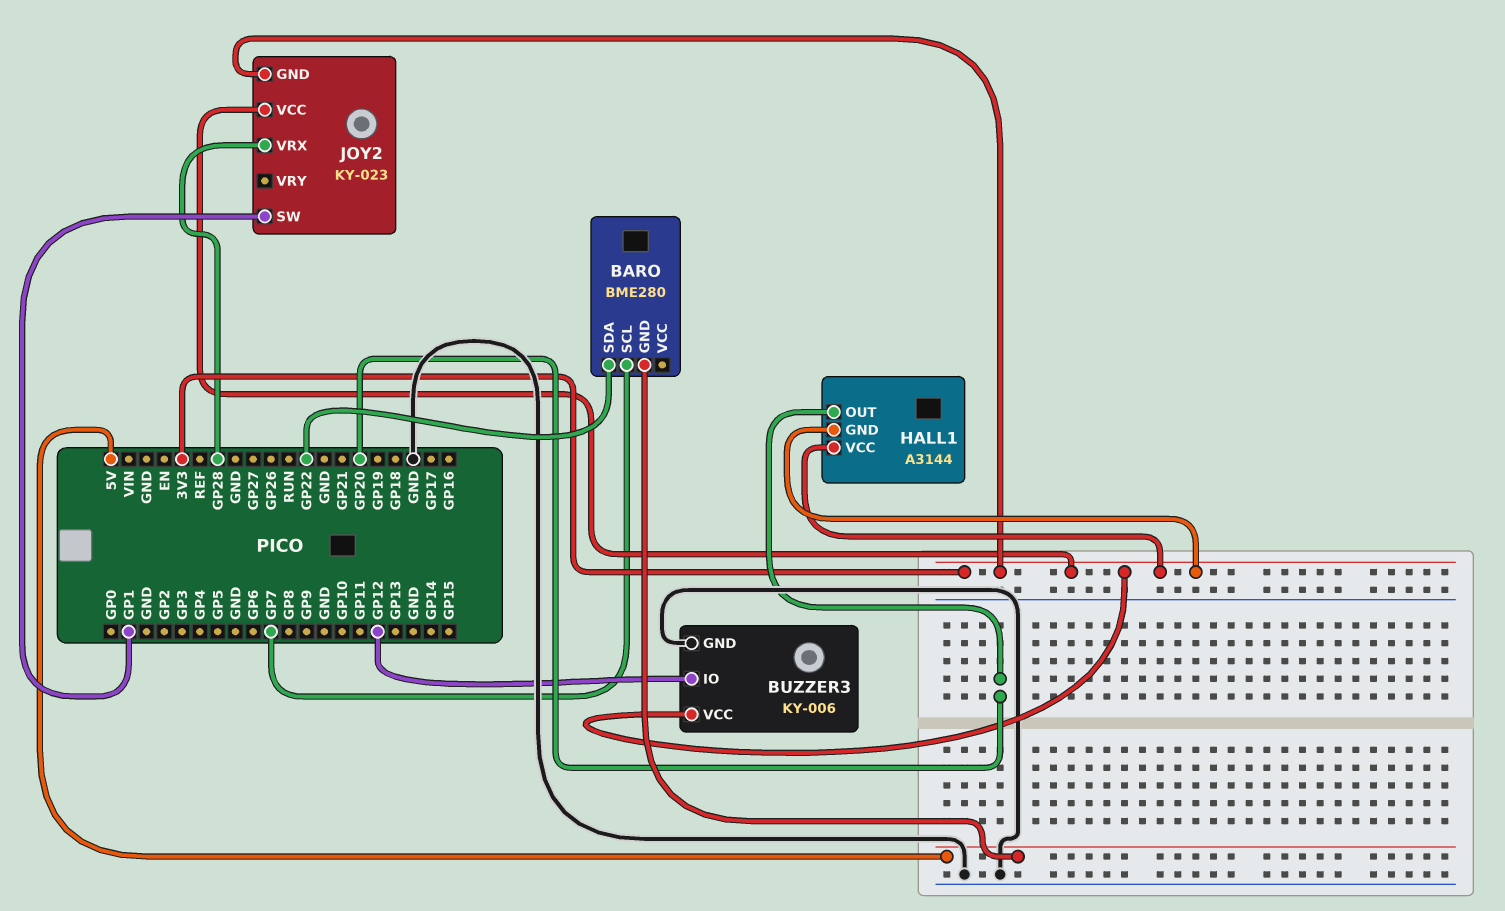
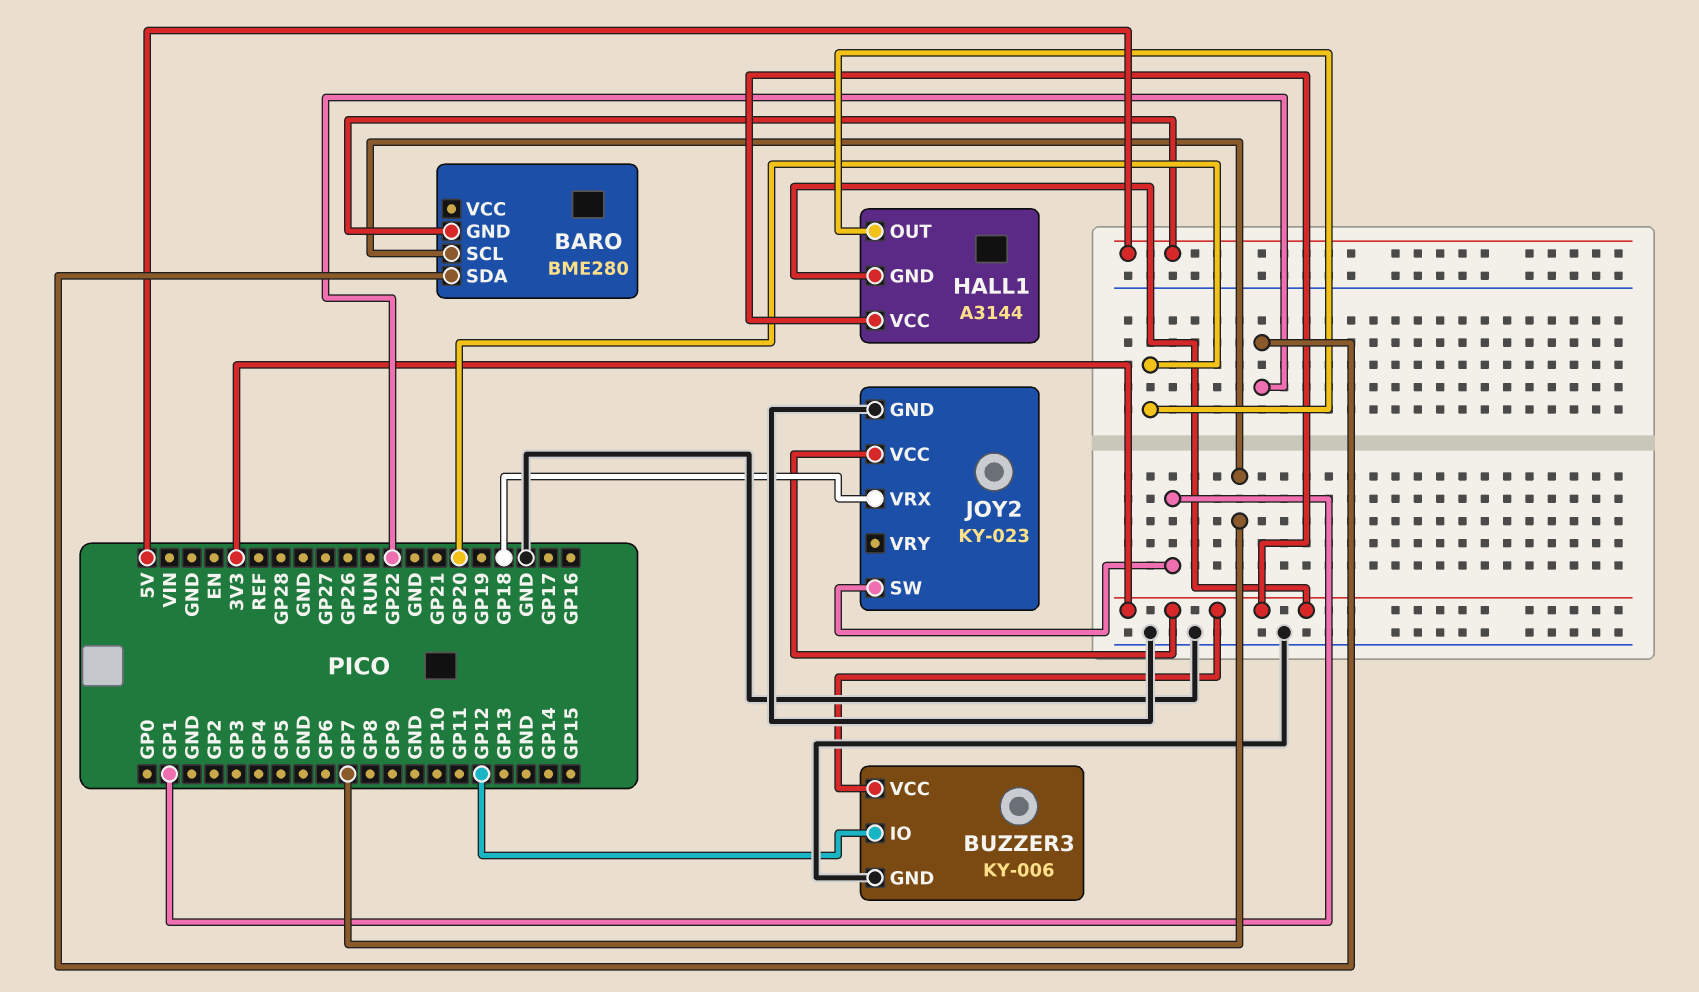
JOY2 pin GND: 3V3 -> GND
JOY2 pin VRX: GP28 -> GP18

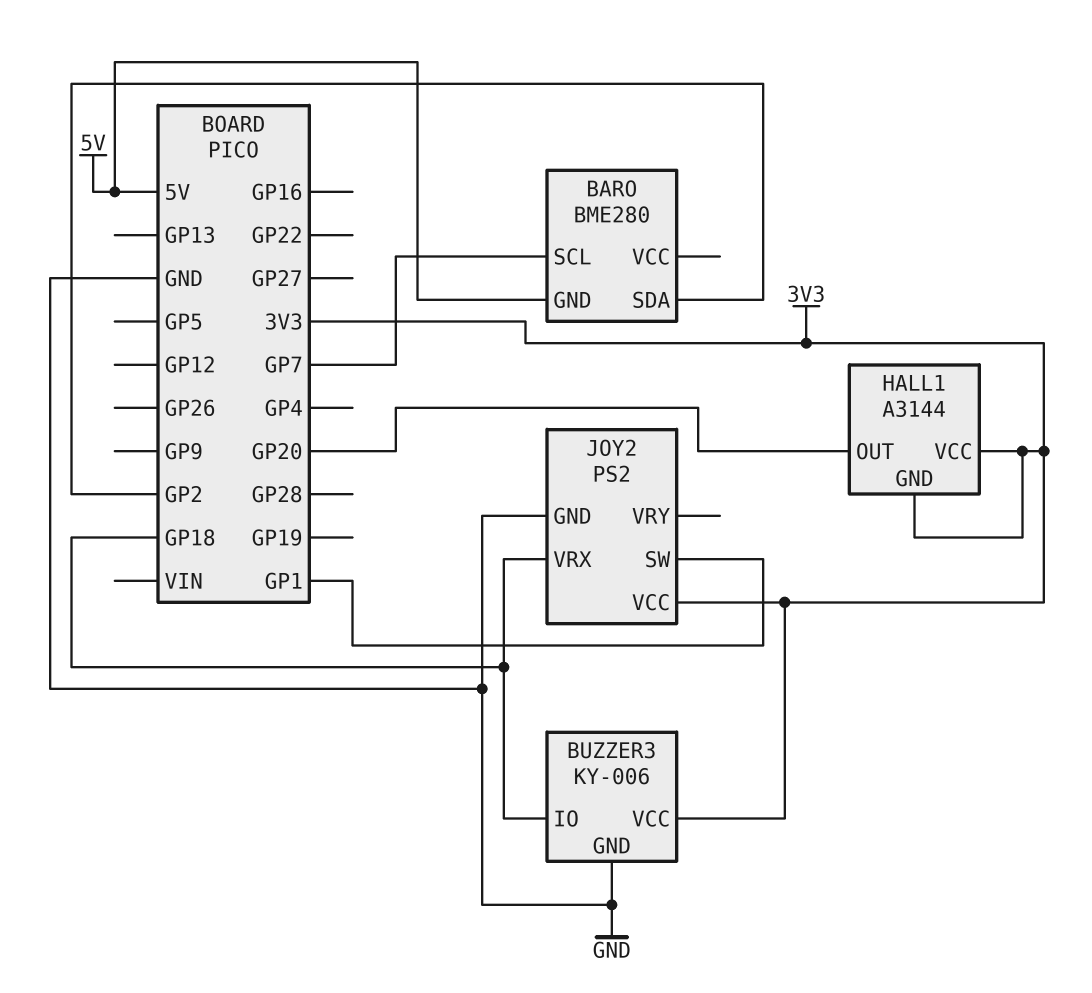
BARO pin SDA: GP22 -> GP2
BUZZER3 pin IO: GP12 -> GP18
JOY2: KY-023 -> PS2

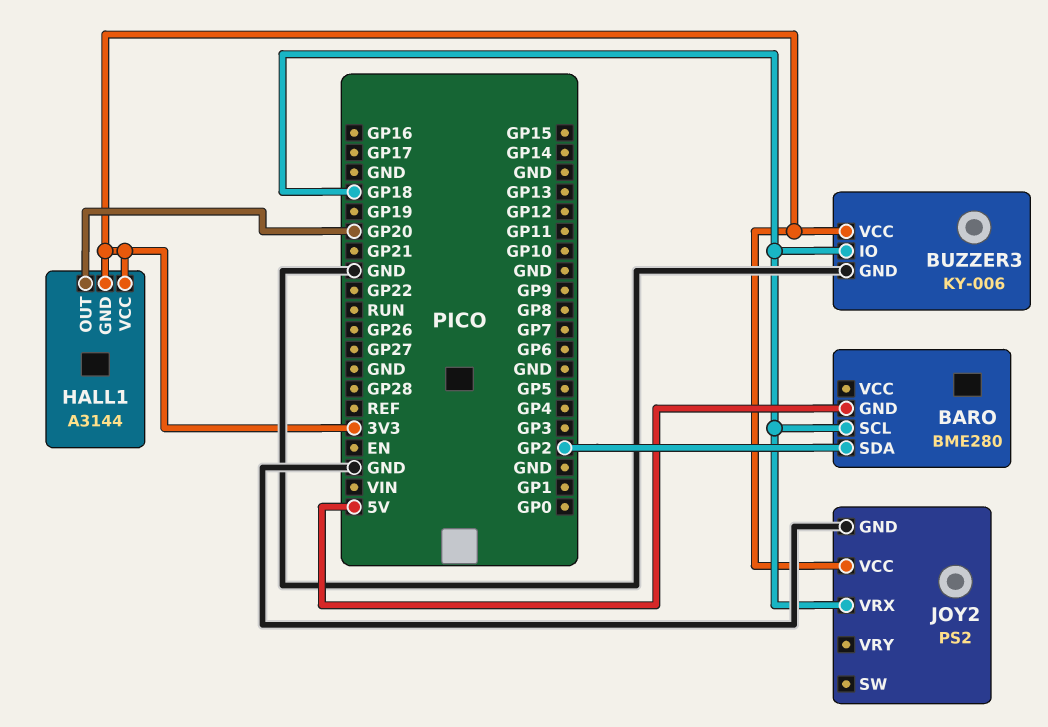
BARO pin SCL: GP7 -> GP18
JOY2 pin SW: GP1 -> none

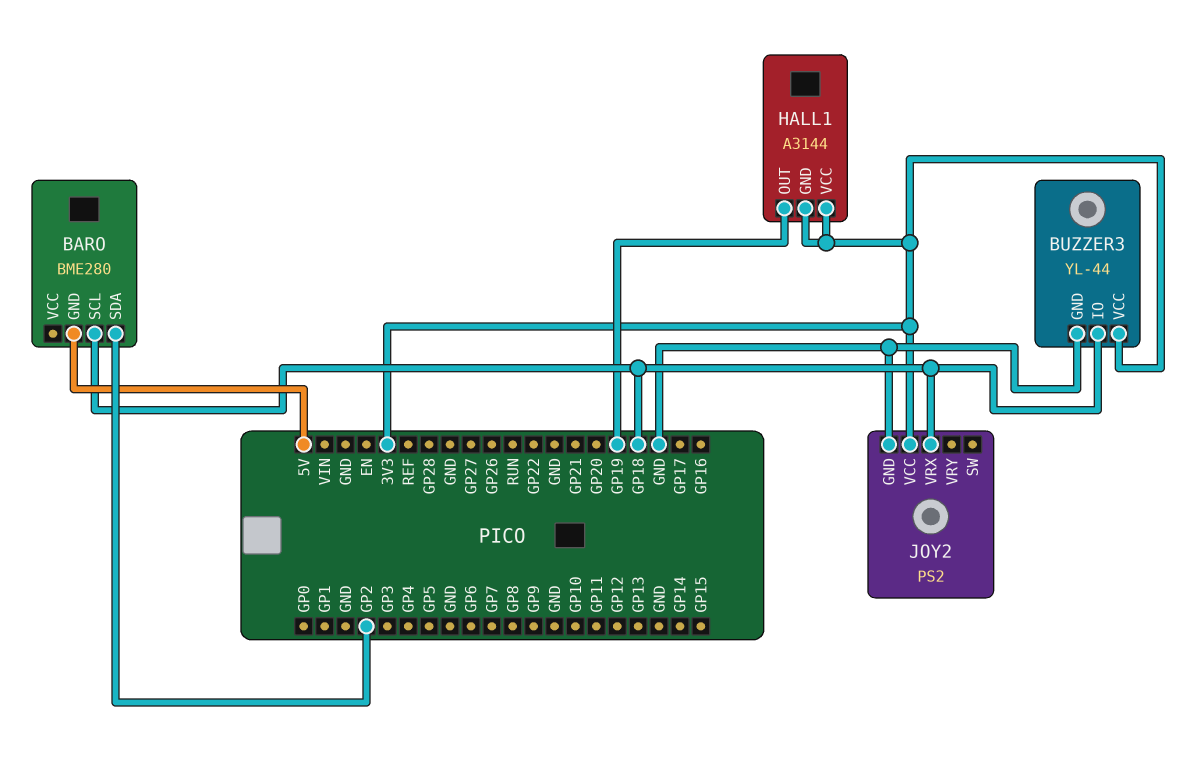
BUZZER3: KY-006 -> YL-44
HALL1 pin OUT: GP20 -> GP19

